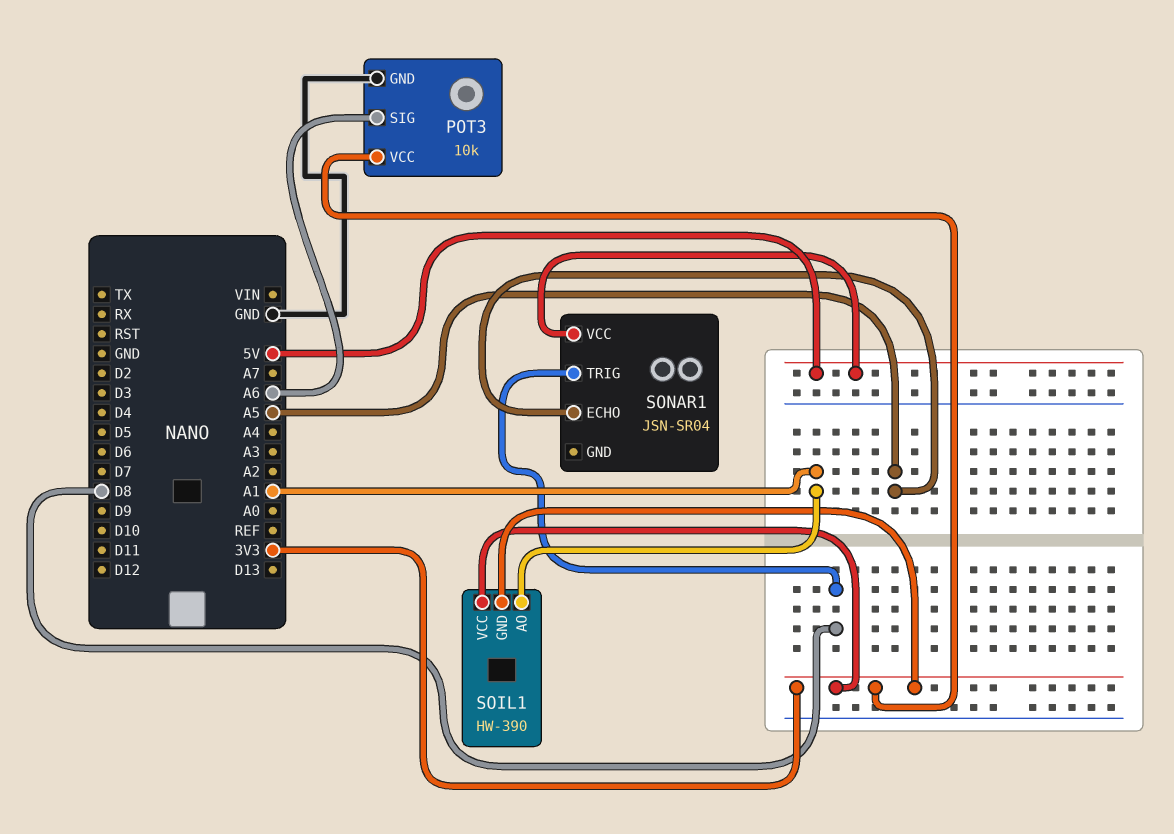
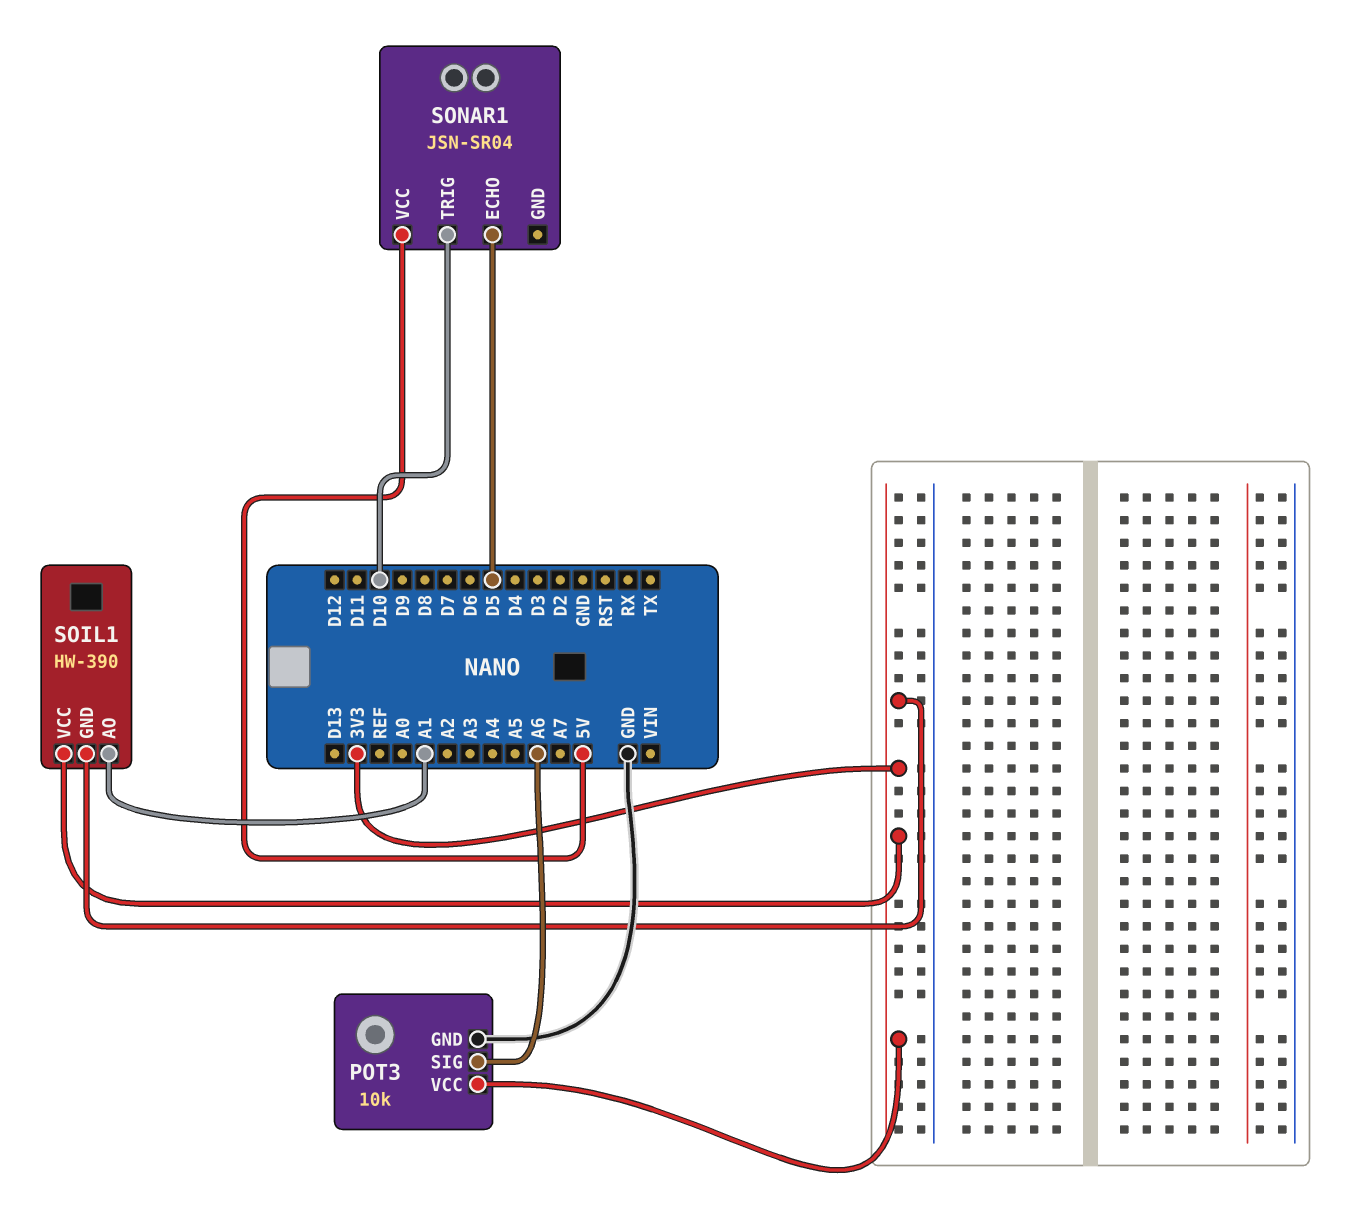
SONAR1 pin ECHO: A5 -> D5
SONAR1 pin TRIG: D8 -> D10

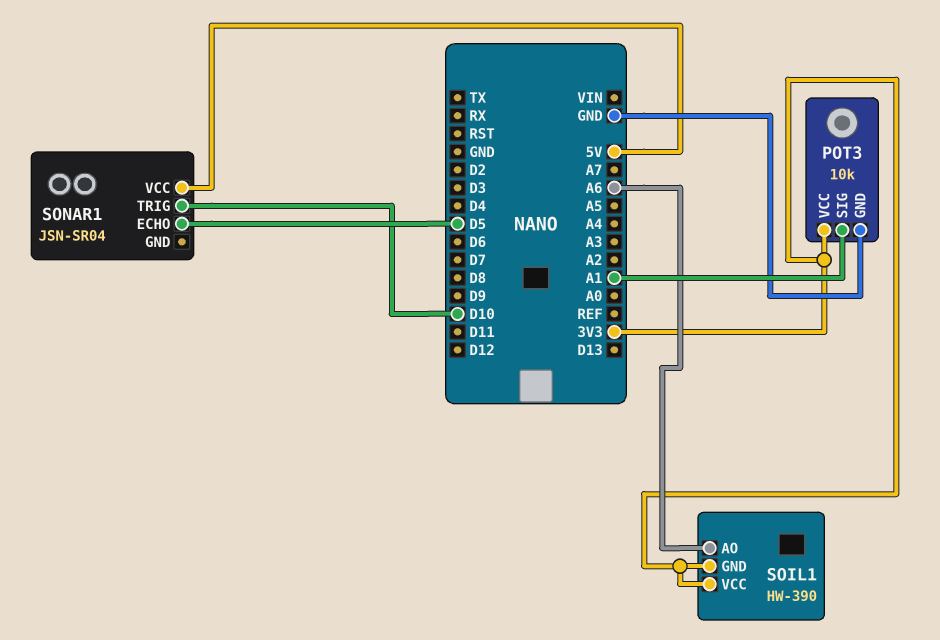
POT3 pin SIG: A6 -> A1
SOIL1 pin AO: A1 -> A6

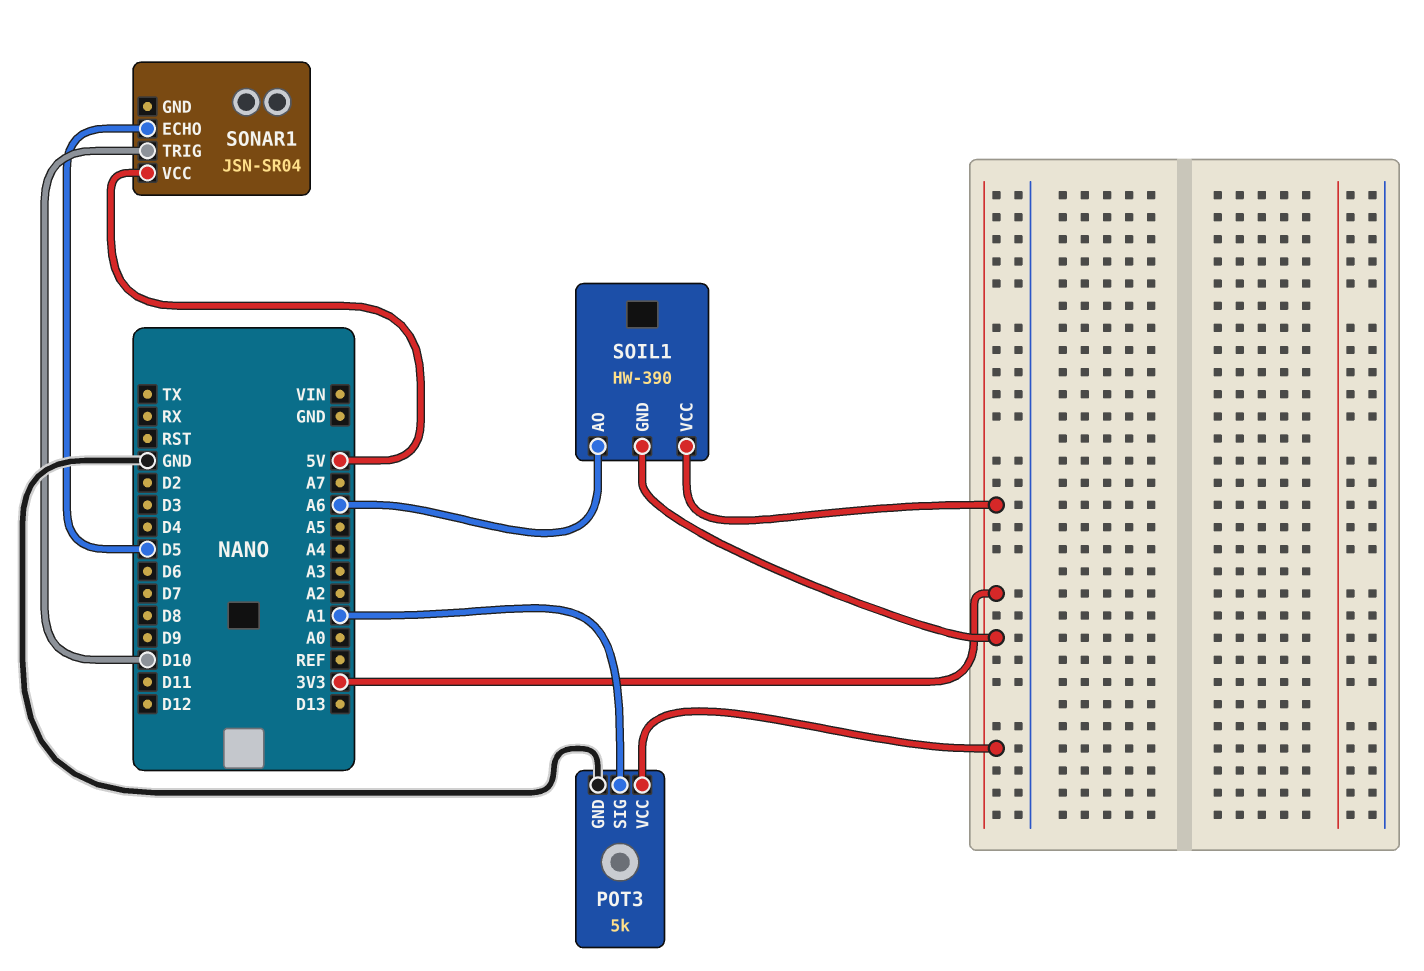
POT3: 10k -> 5k

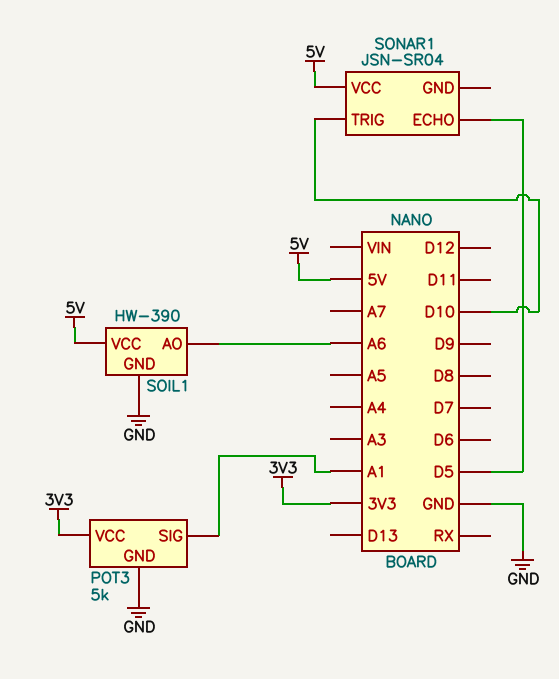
SOIL1 pin GND: 3V3 -> GND
SOIL1 pin VCC: 3V3 -> 5V

